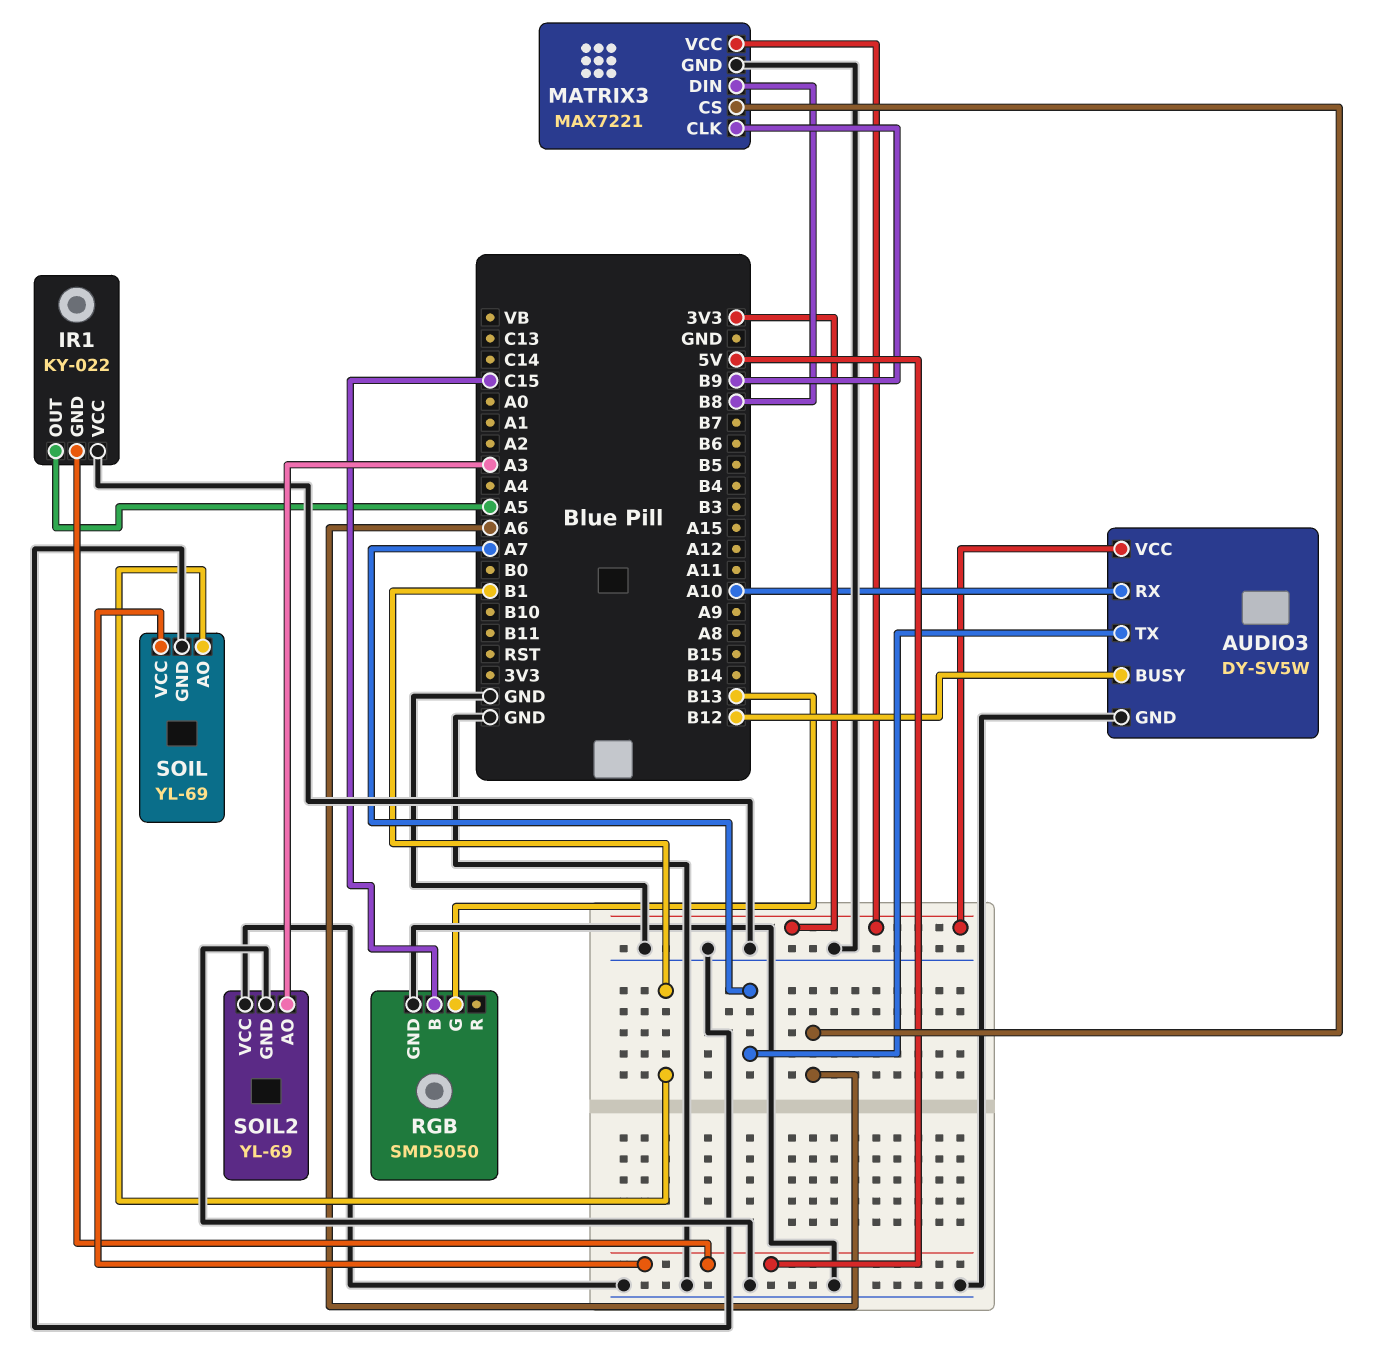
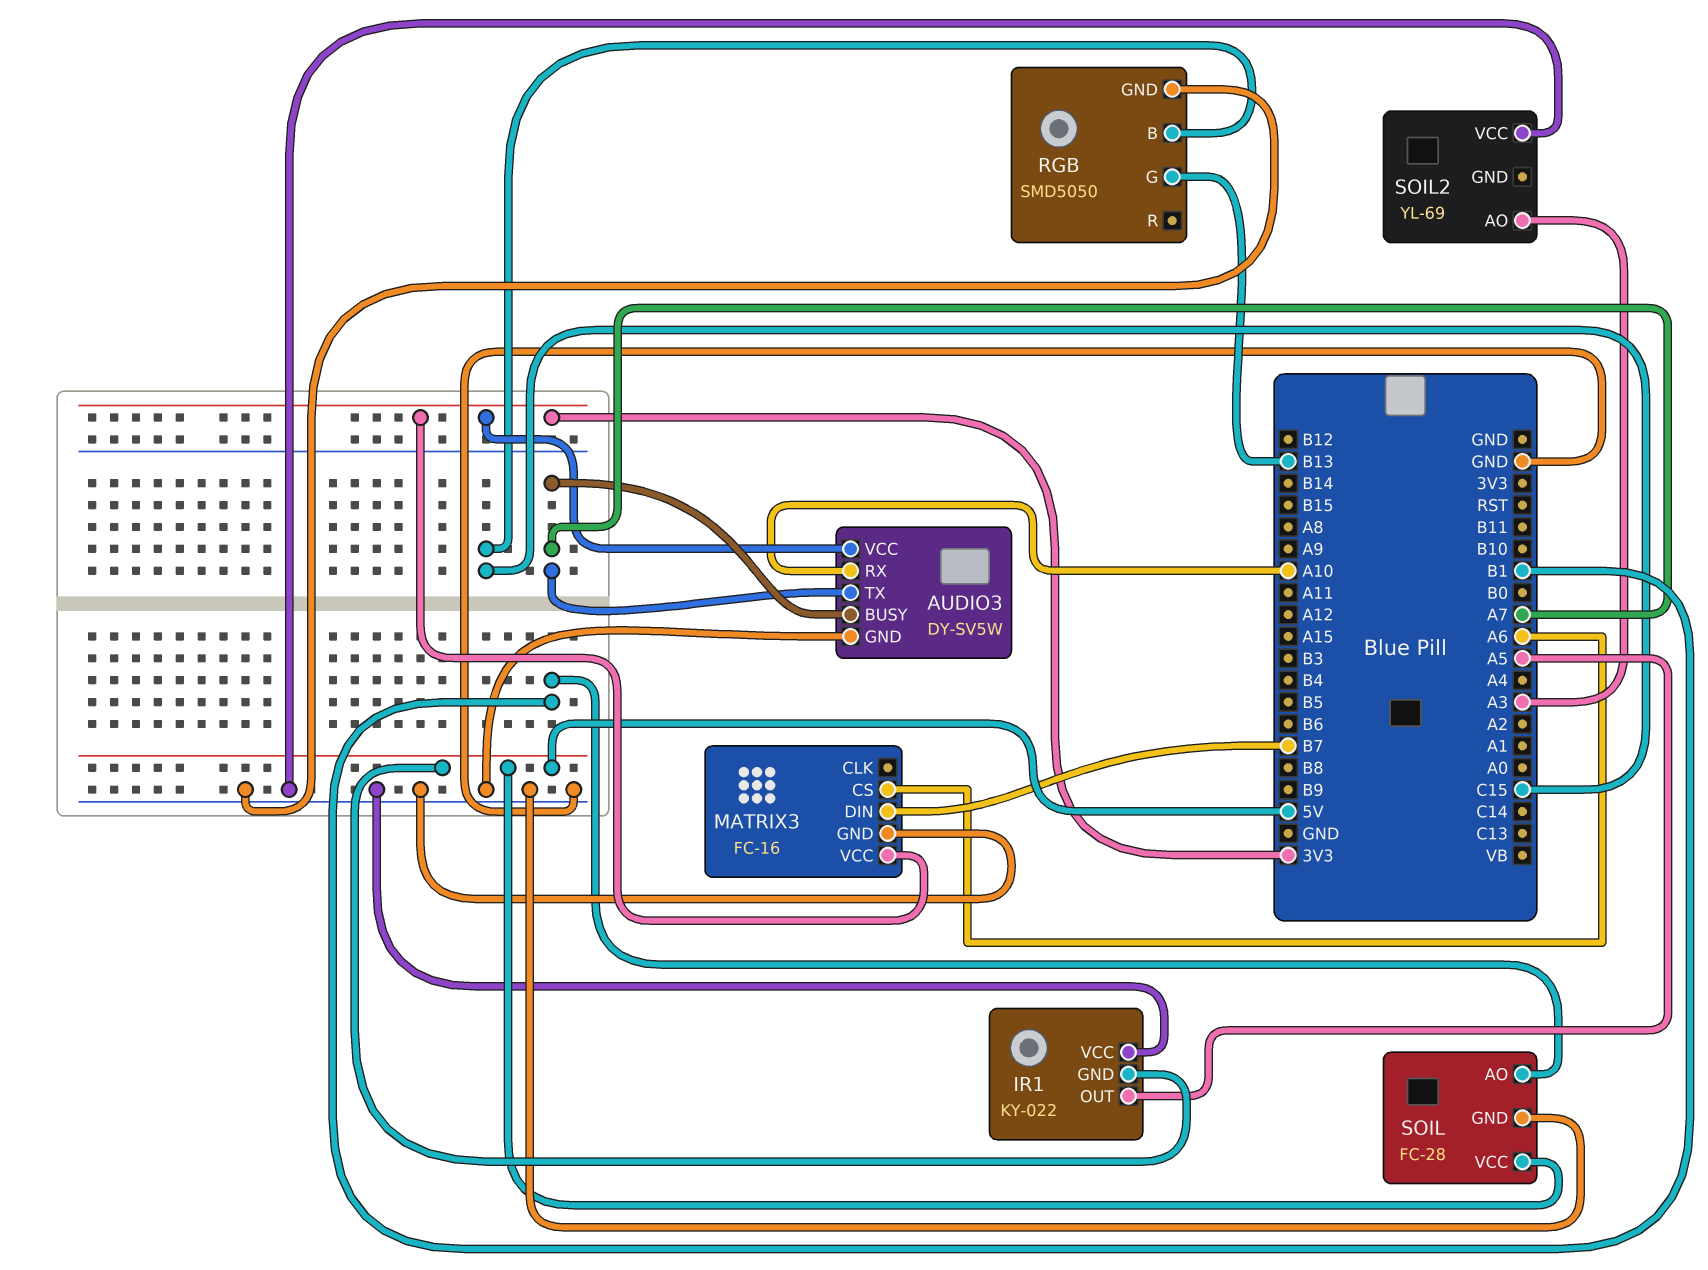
AUDIO3 pin BUSY: B12 -> A7
MATRIX3: MAX7221 -> FC-16
MATRIX3 pin CLK: B9 -> none
MATRIX3 pin DIN: B8 -> B7
SOIL: YL-69 -> FC-28
SOIL2 pin GND: GND -> none

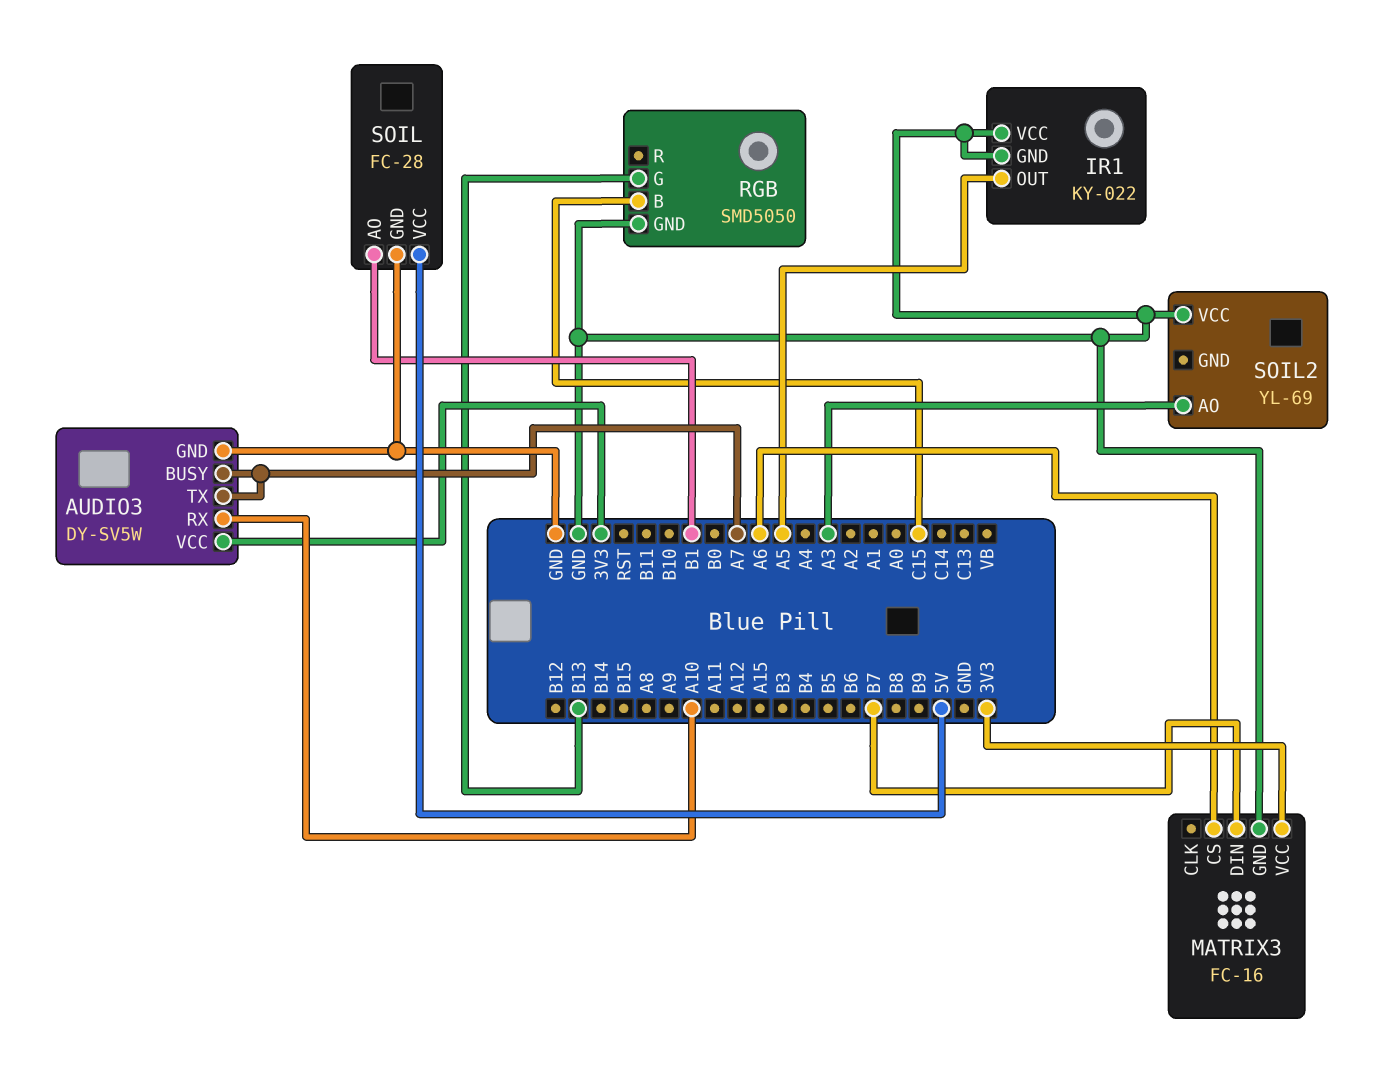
IR1 pin GND: 5V -> GND

